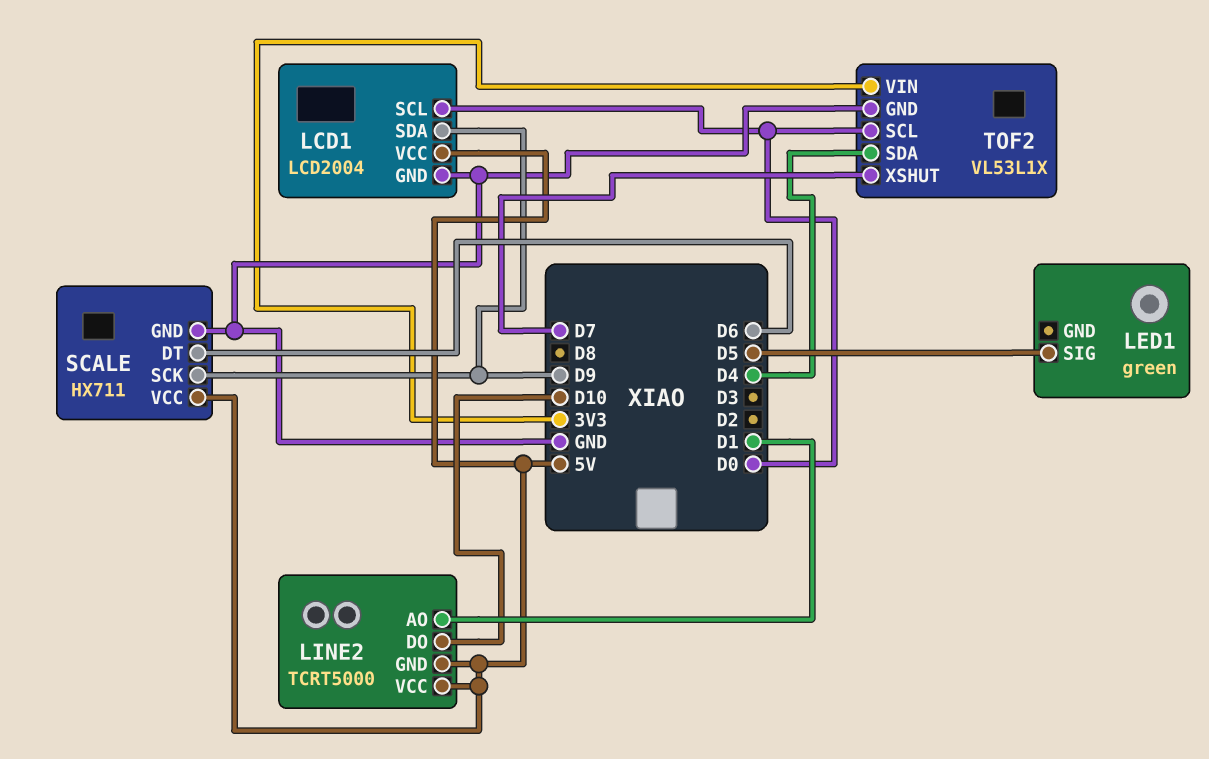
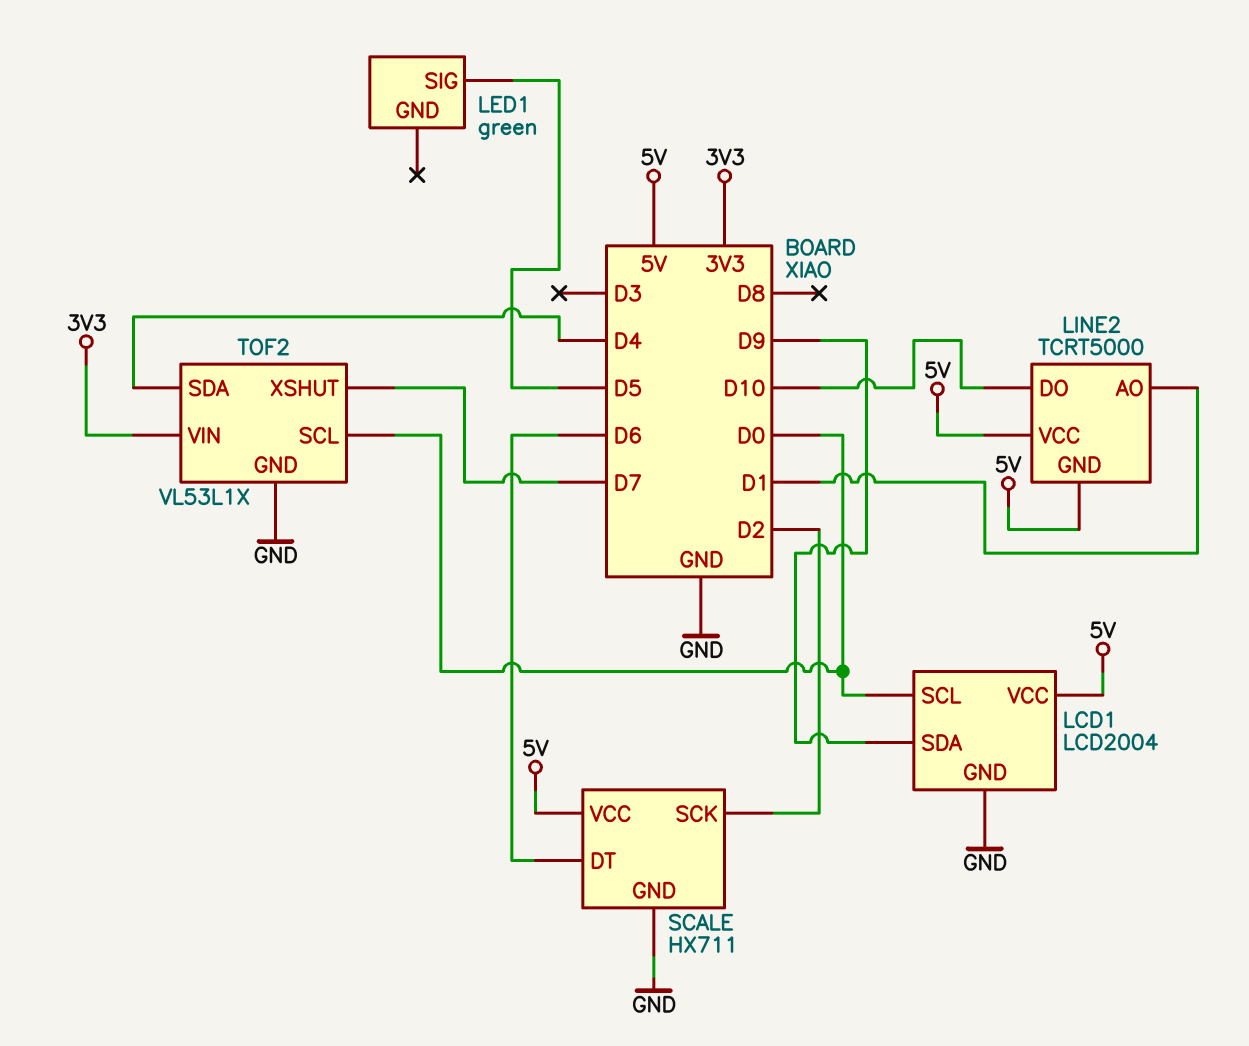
SCALE pin SCK: D9 -> D2

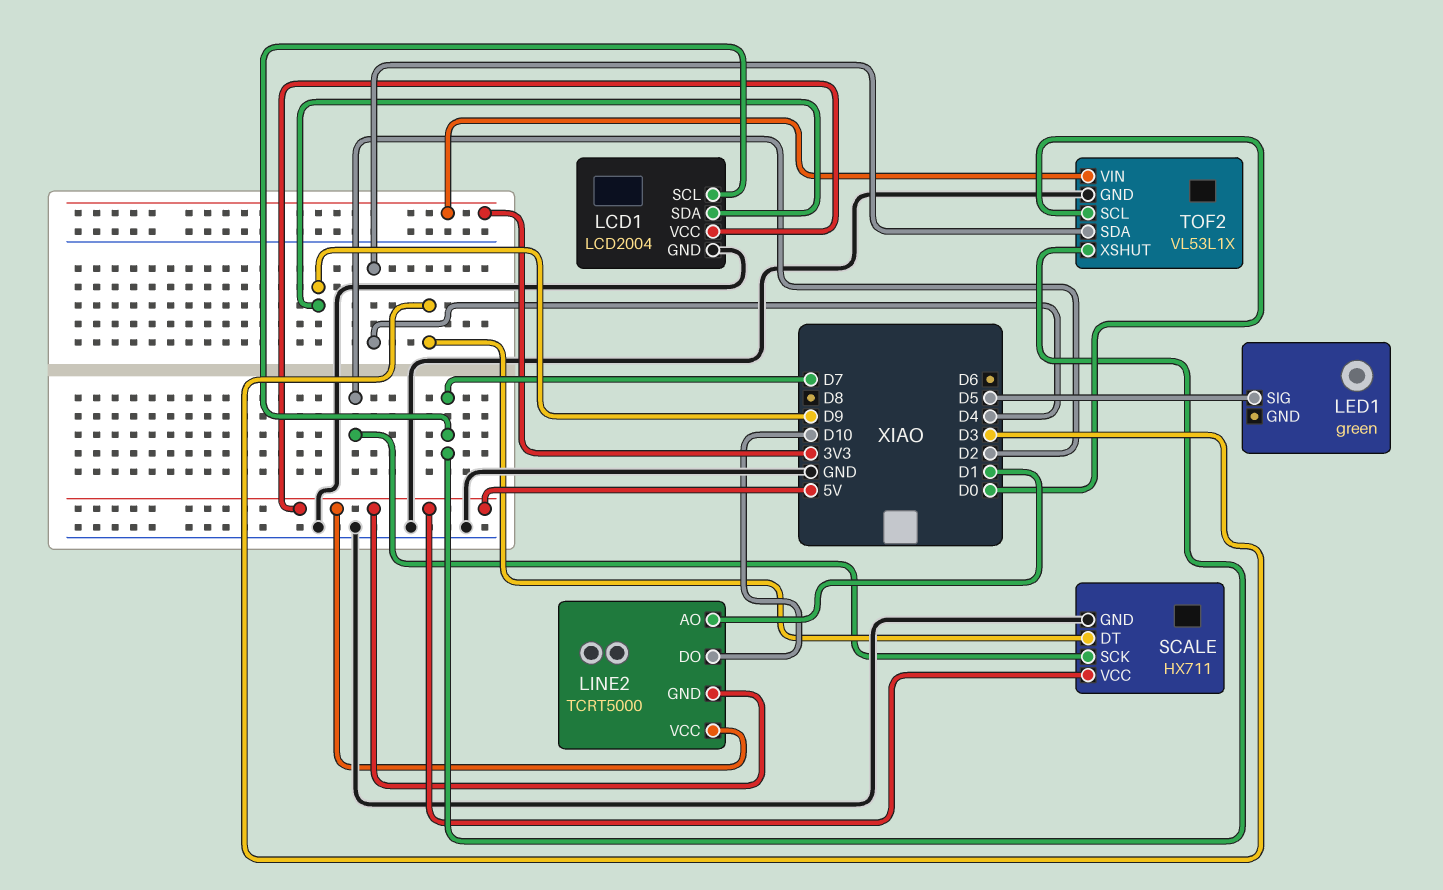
LCD1 pin SCL: D0 -> D7
SCALE pin DT: D6 -> D3

